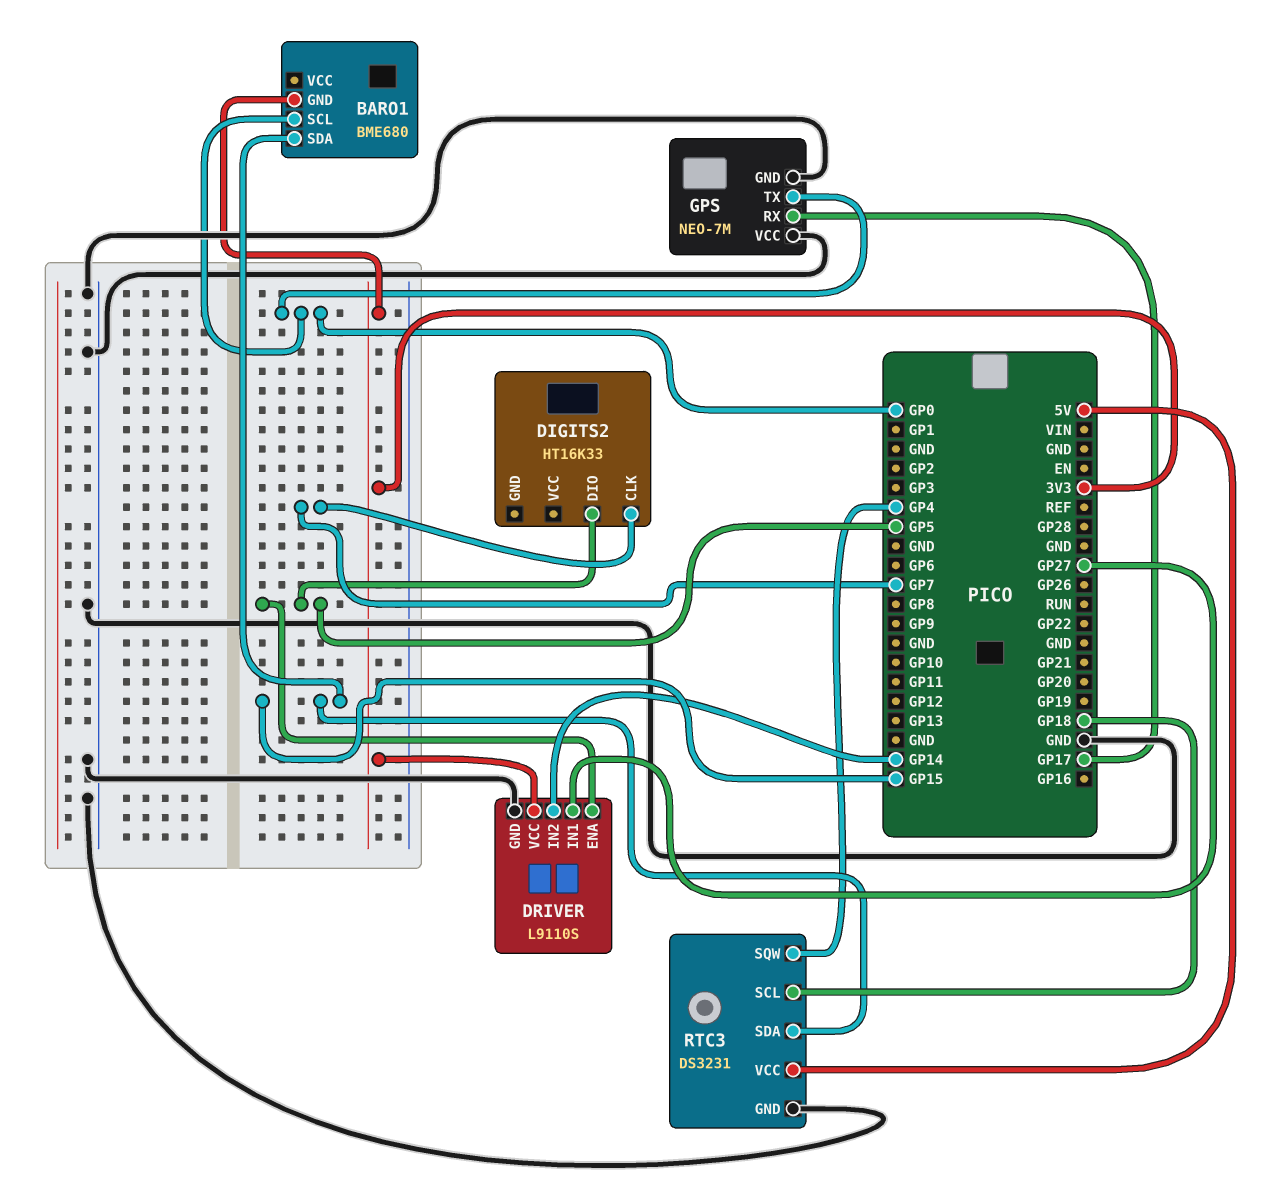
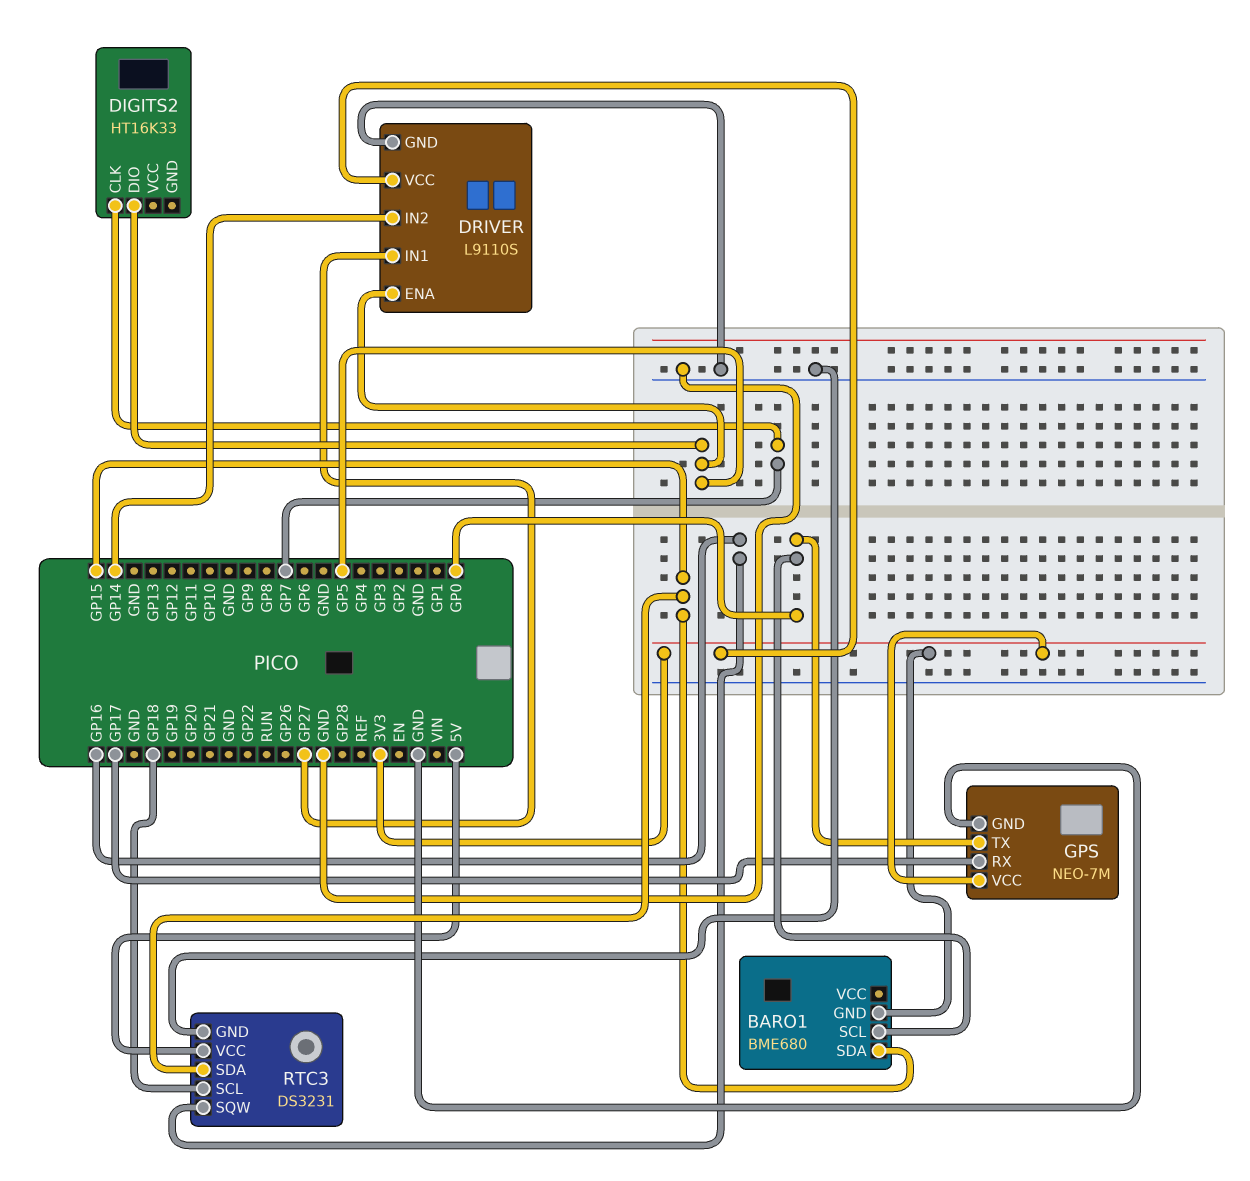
GPS pin VCC: GND -> 3V3
RTC3 pin SQW: GP4 -> GP16

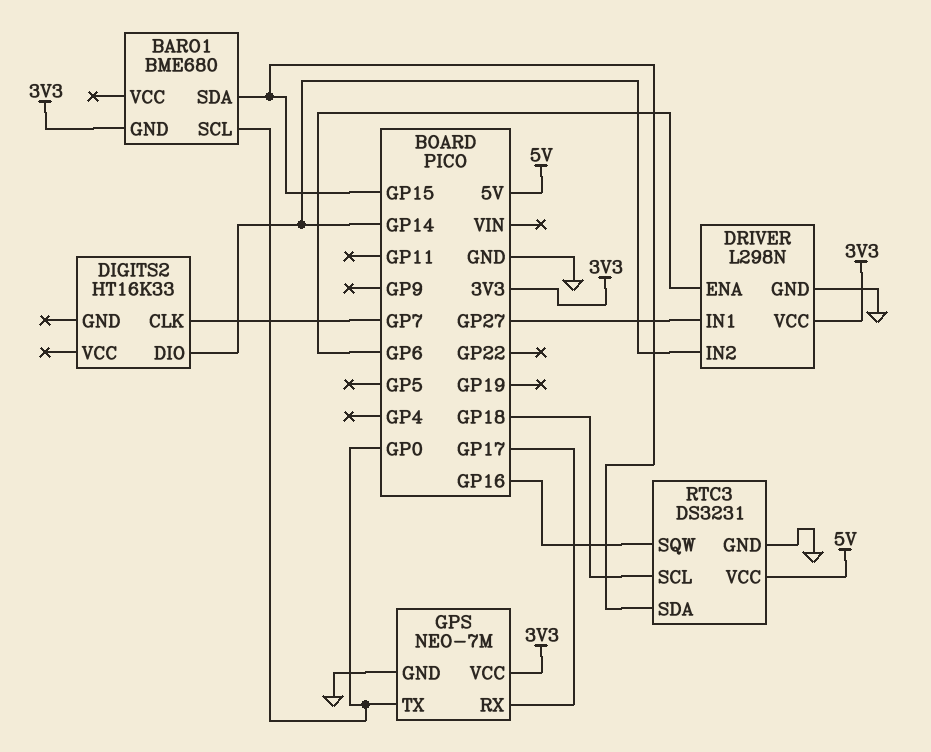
DIGITS2 pin DIO: GP5 -> GP14
DRIVER: L9110S -> L298N
DRIVER pin ENA: GP5 -> GP6

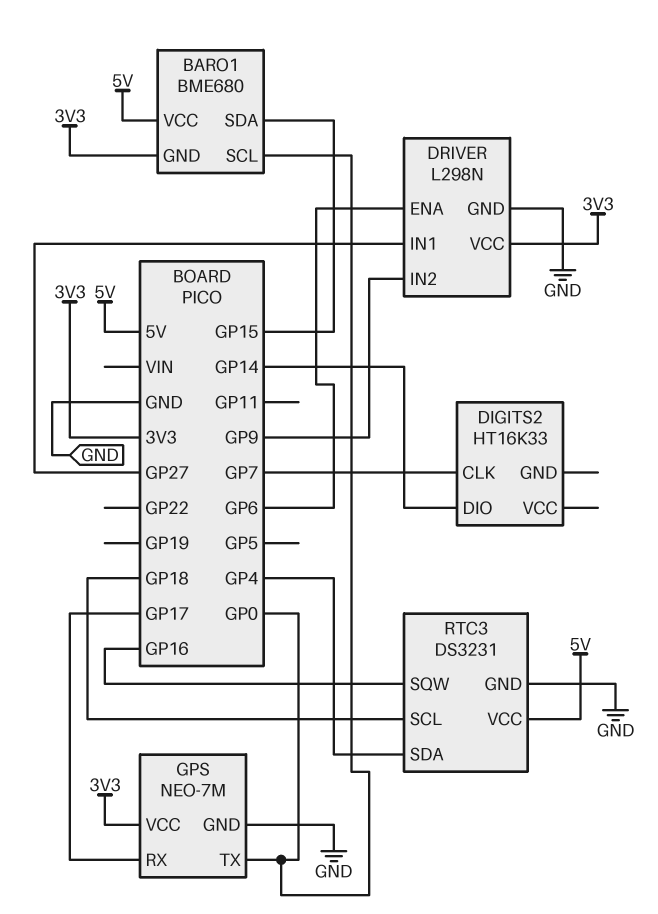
BARO1 pin VCC: none -> 5V
DRIVER pin IN2: GP14 -> GP9
RTC3 pin SDA: GP15 -> GP4

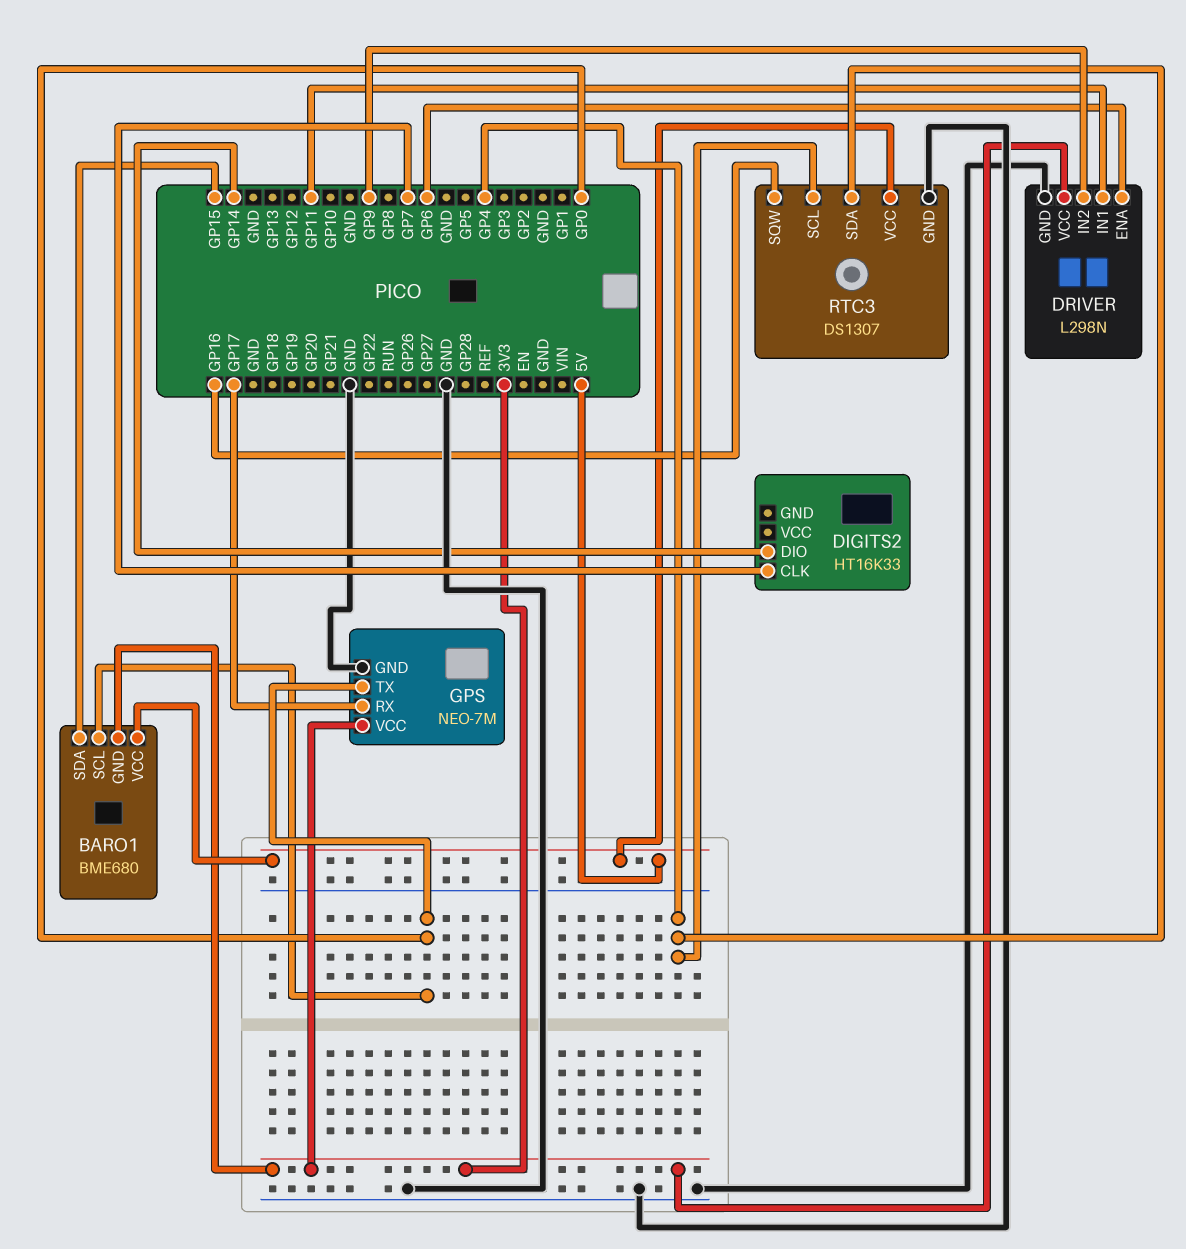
DRIVER pin IN1: GP27 -> GP11
RTC3: DS3231 -> DS1307
RTC3 pin SCL: GP18 -> GP4

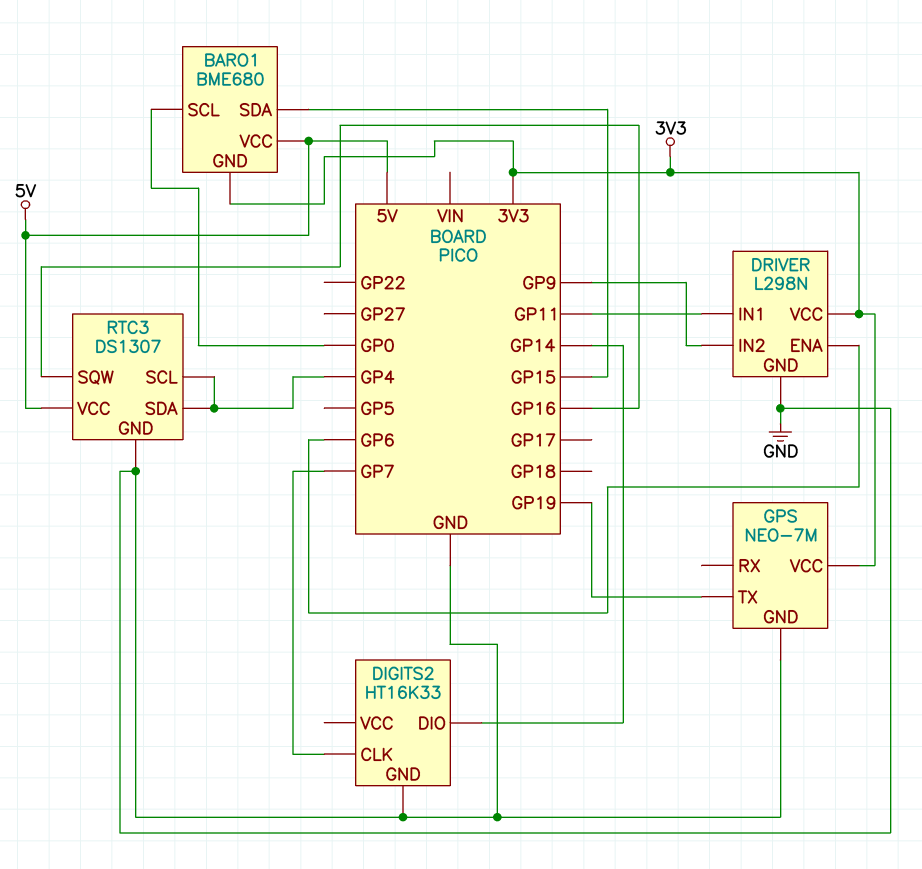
DIGITS2 pin GND: none -> GND
GPS pin RX: GP17 -> none
GPS pin TX: GP0 -> GP19

